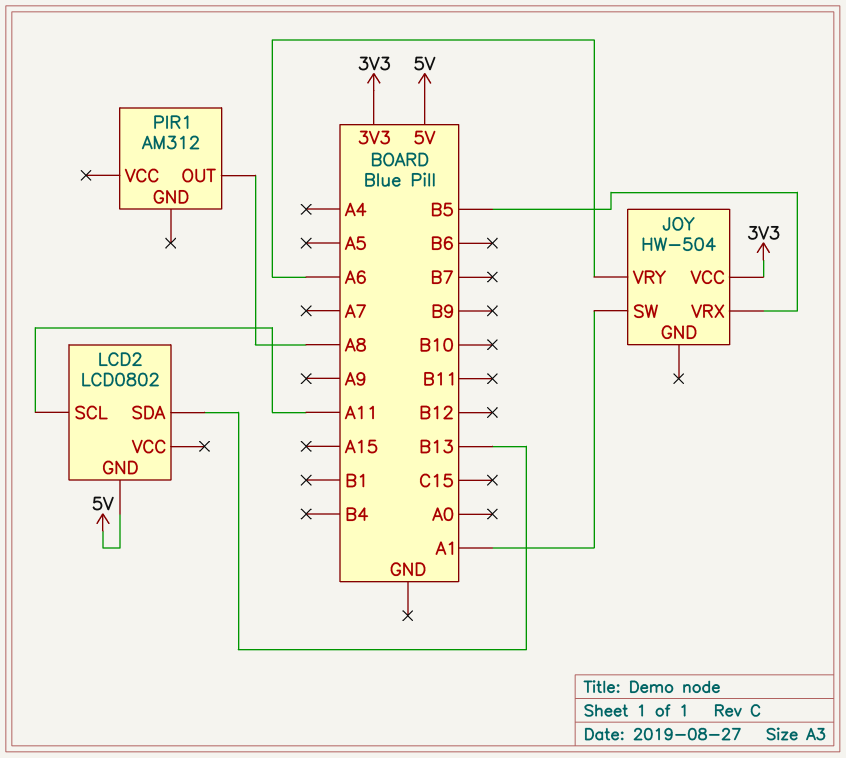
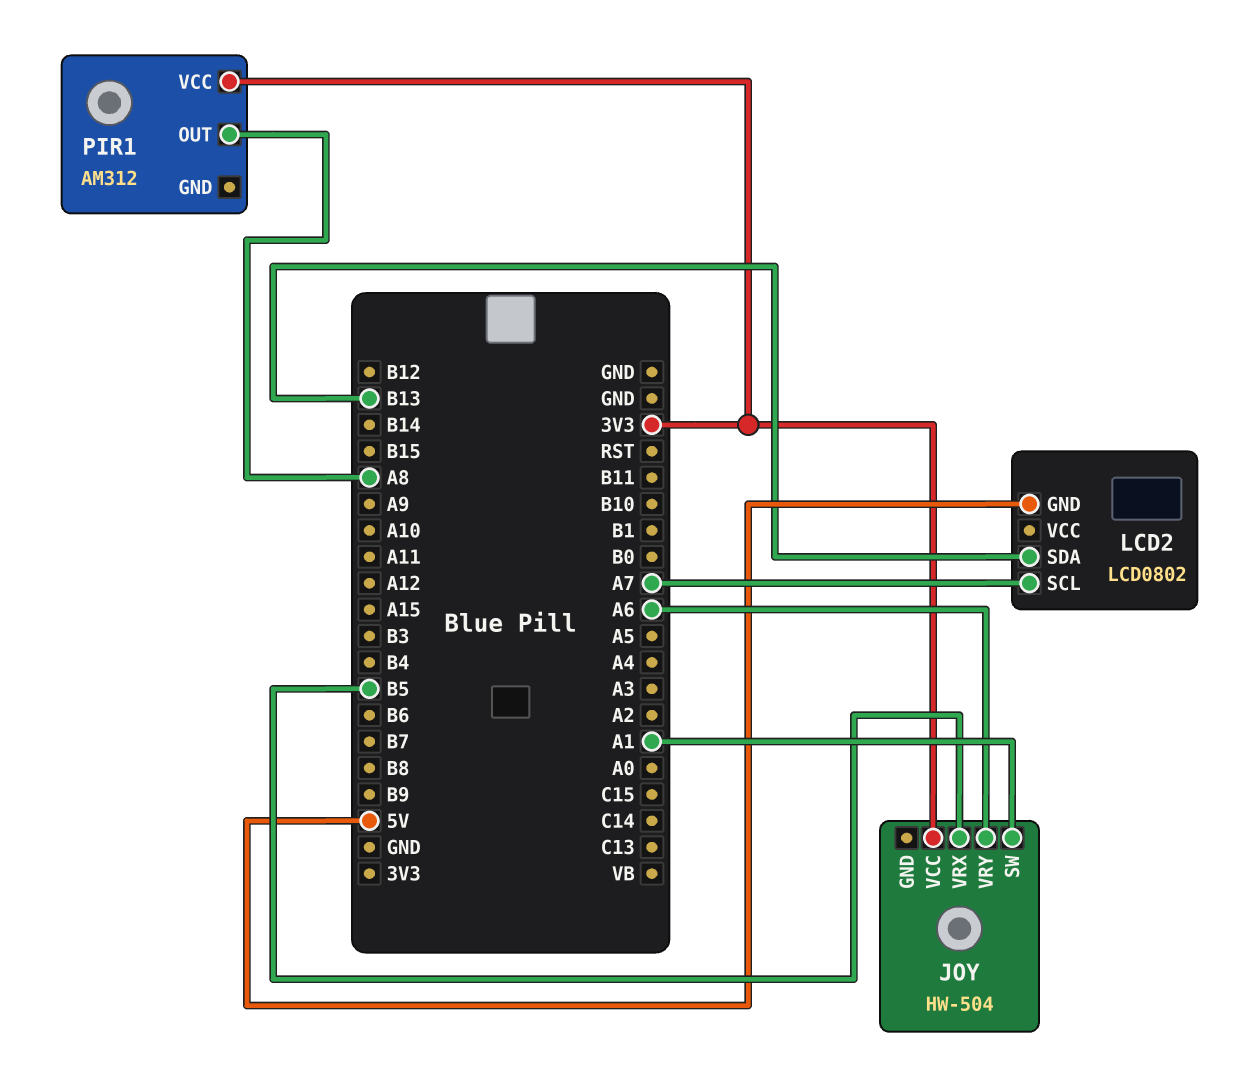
LCD2 pin SCL: A11 -> A7
PIR1 pin VCC: none -> 3V3

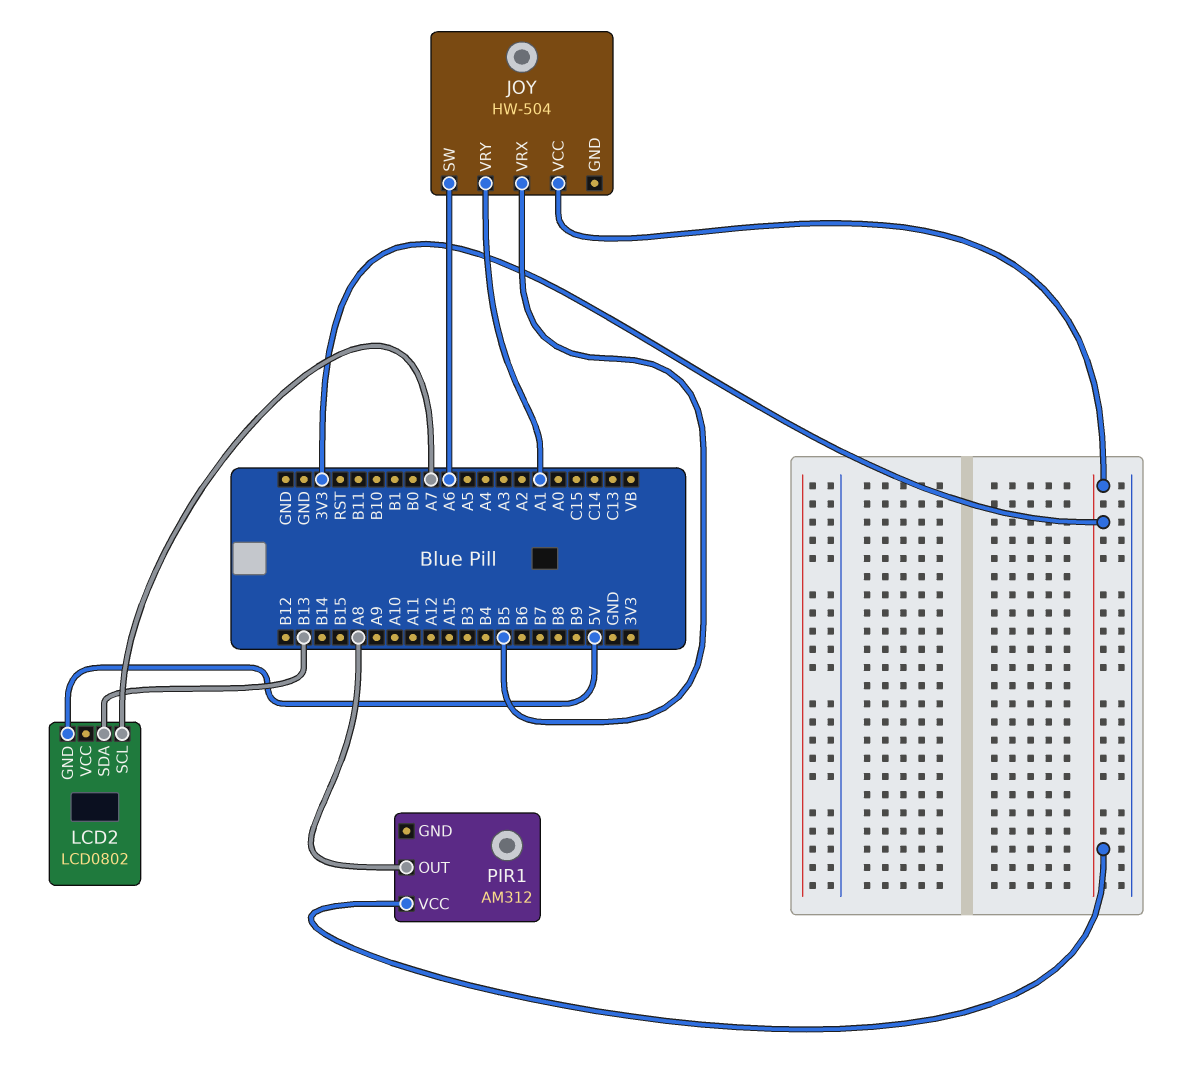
JOY pin SW: A1 -> A6
JOY pin VRY: A6 -> A1

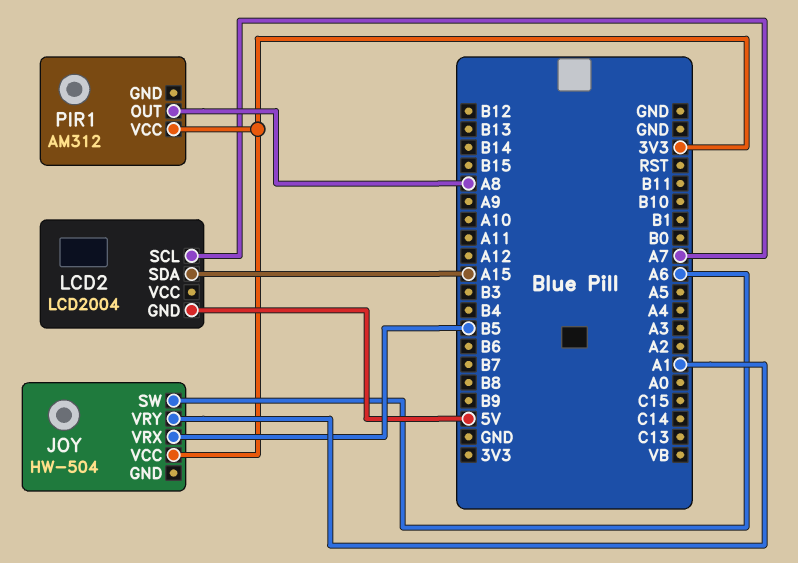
LCD2: LCD0802 -> LCD2004
LCD2 pin SDA: B13 -> A15

